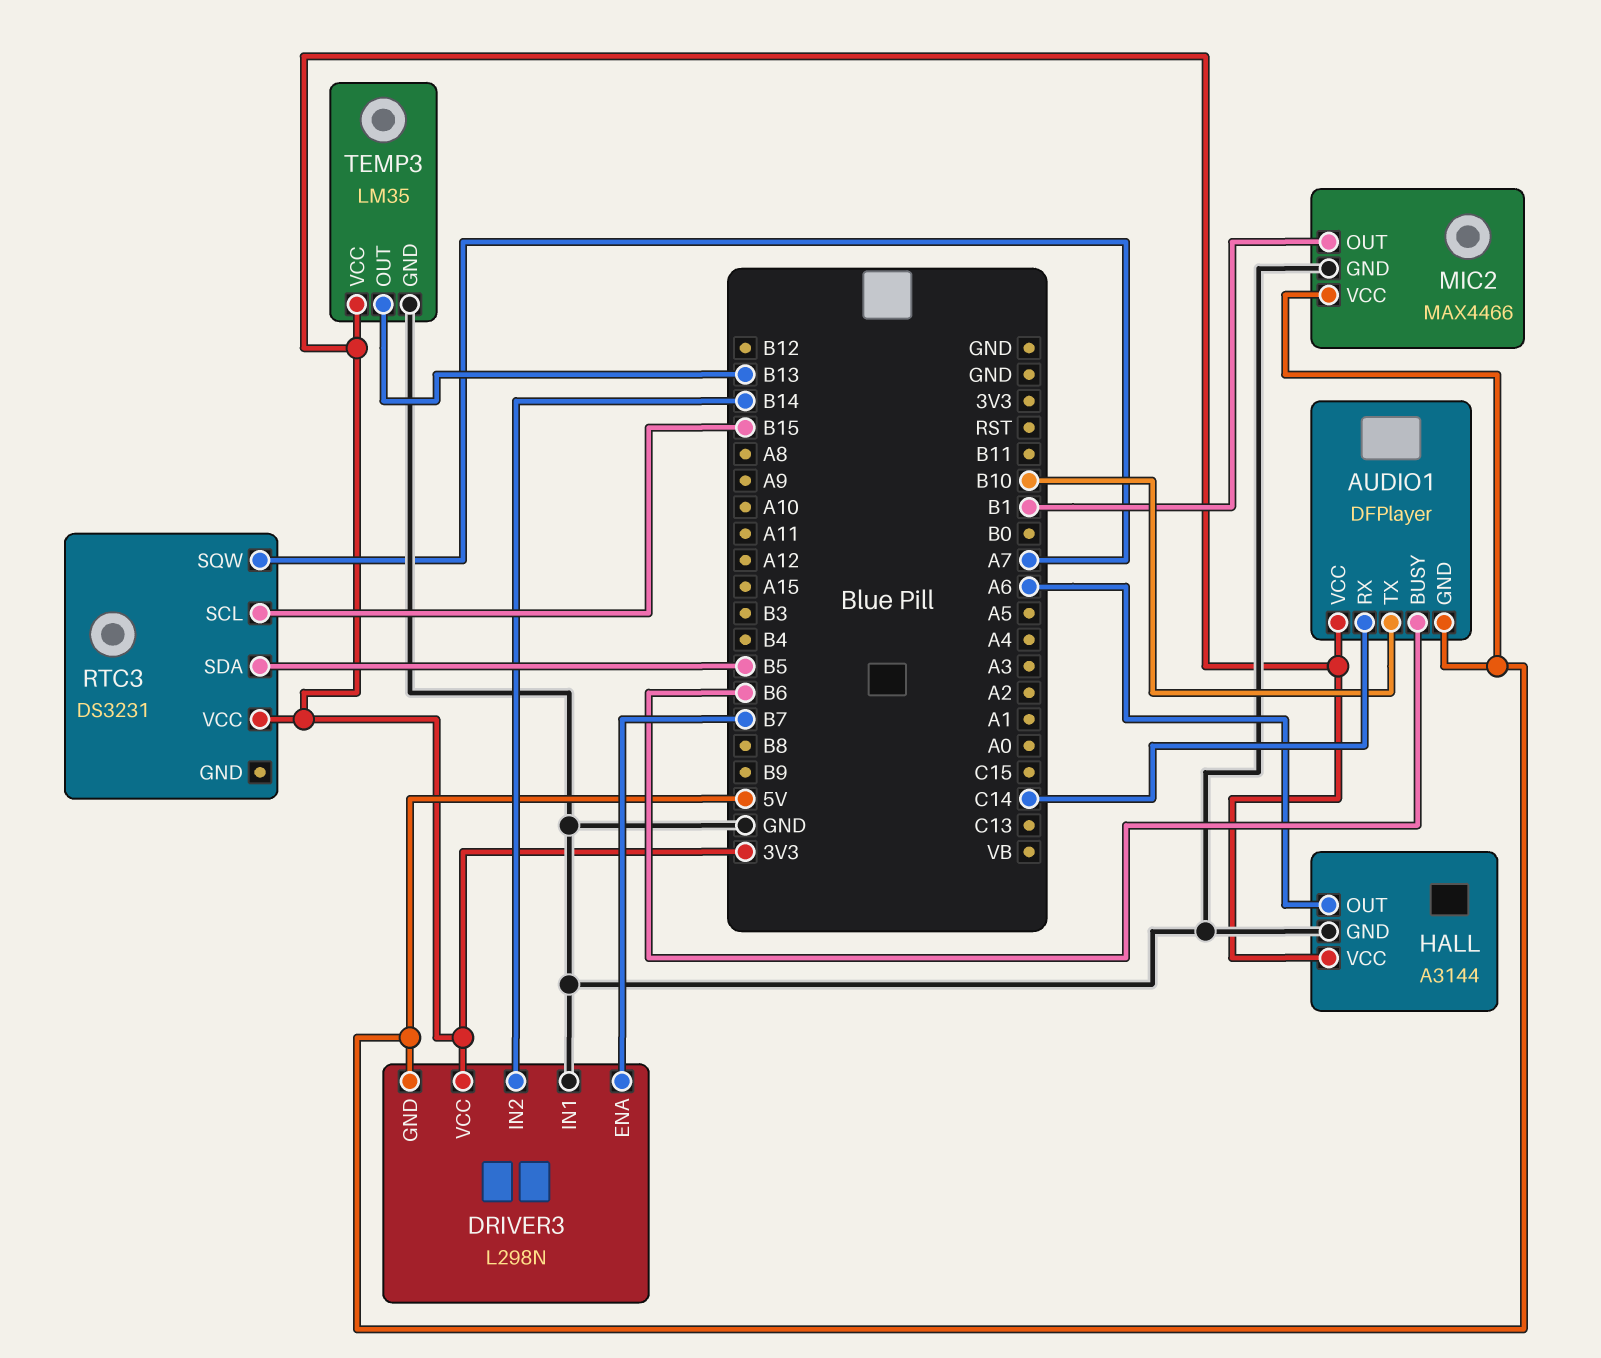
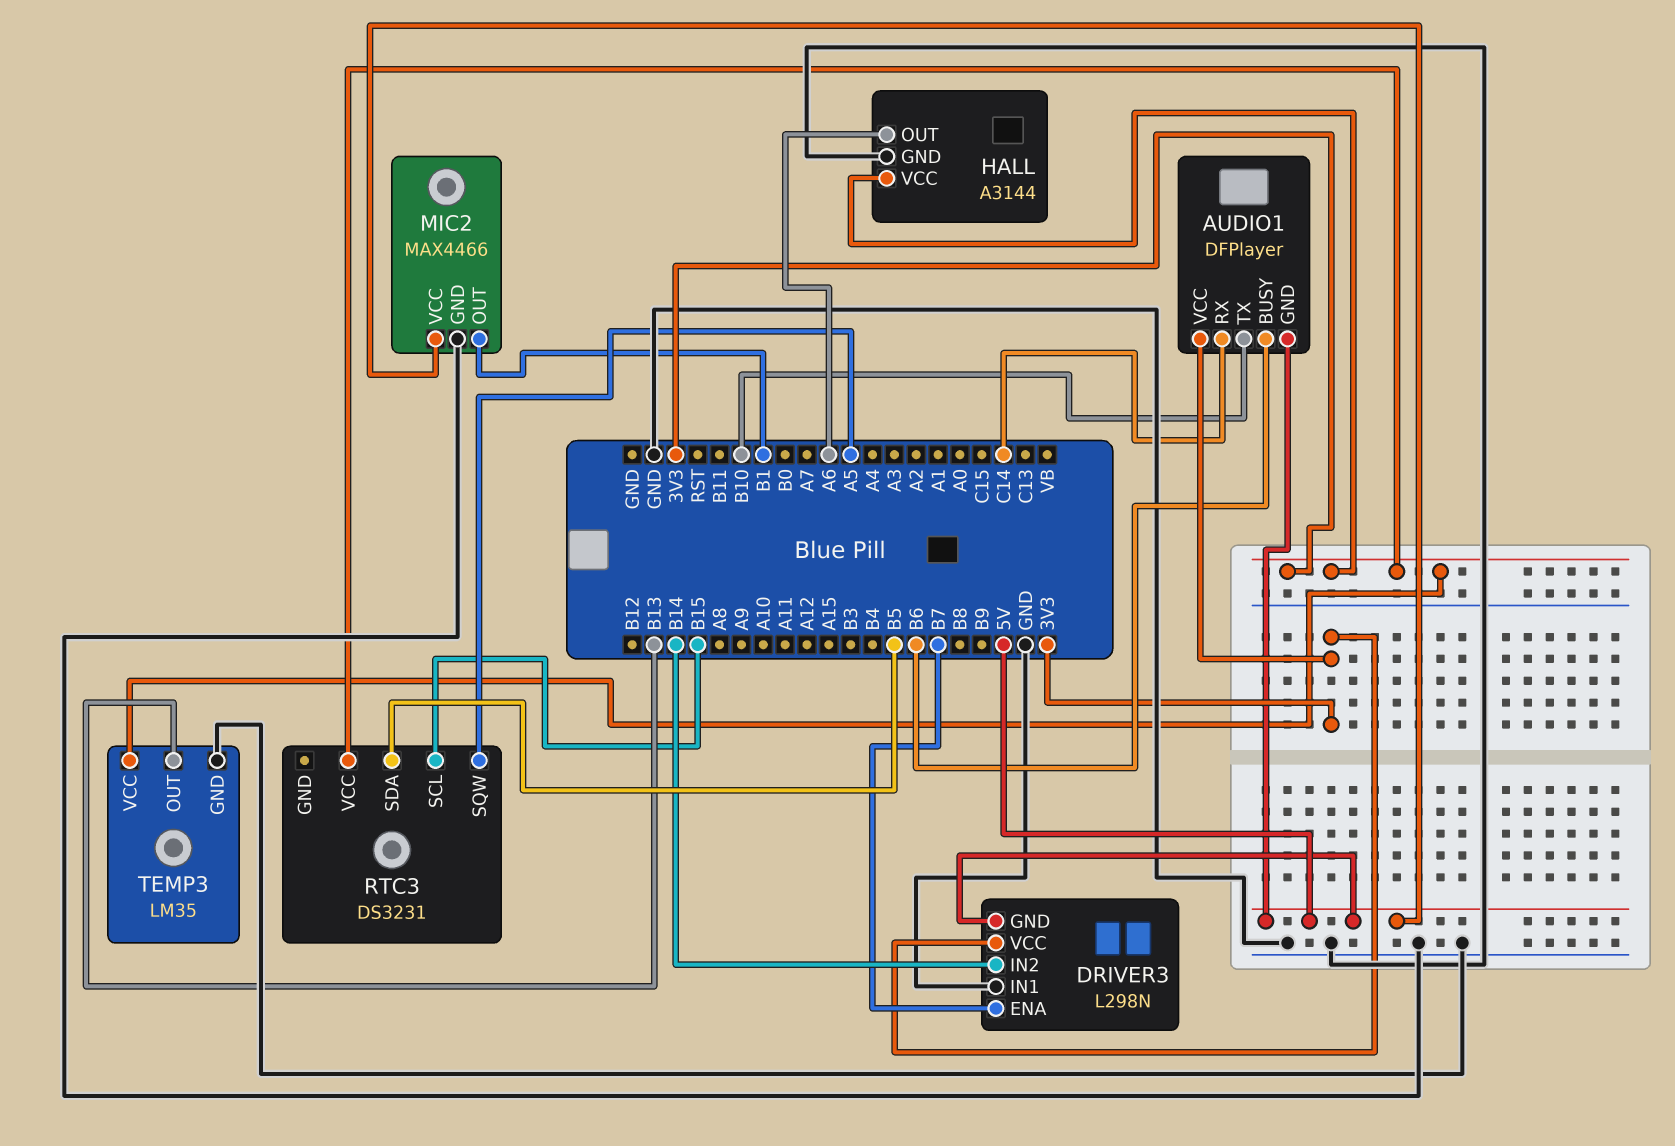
RTC3 pin SQW: A7 -> A5

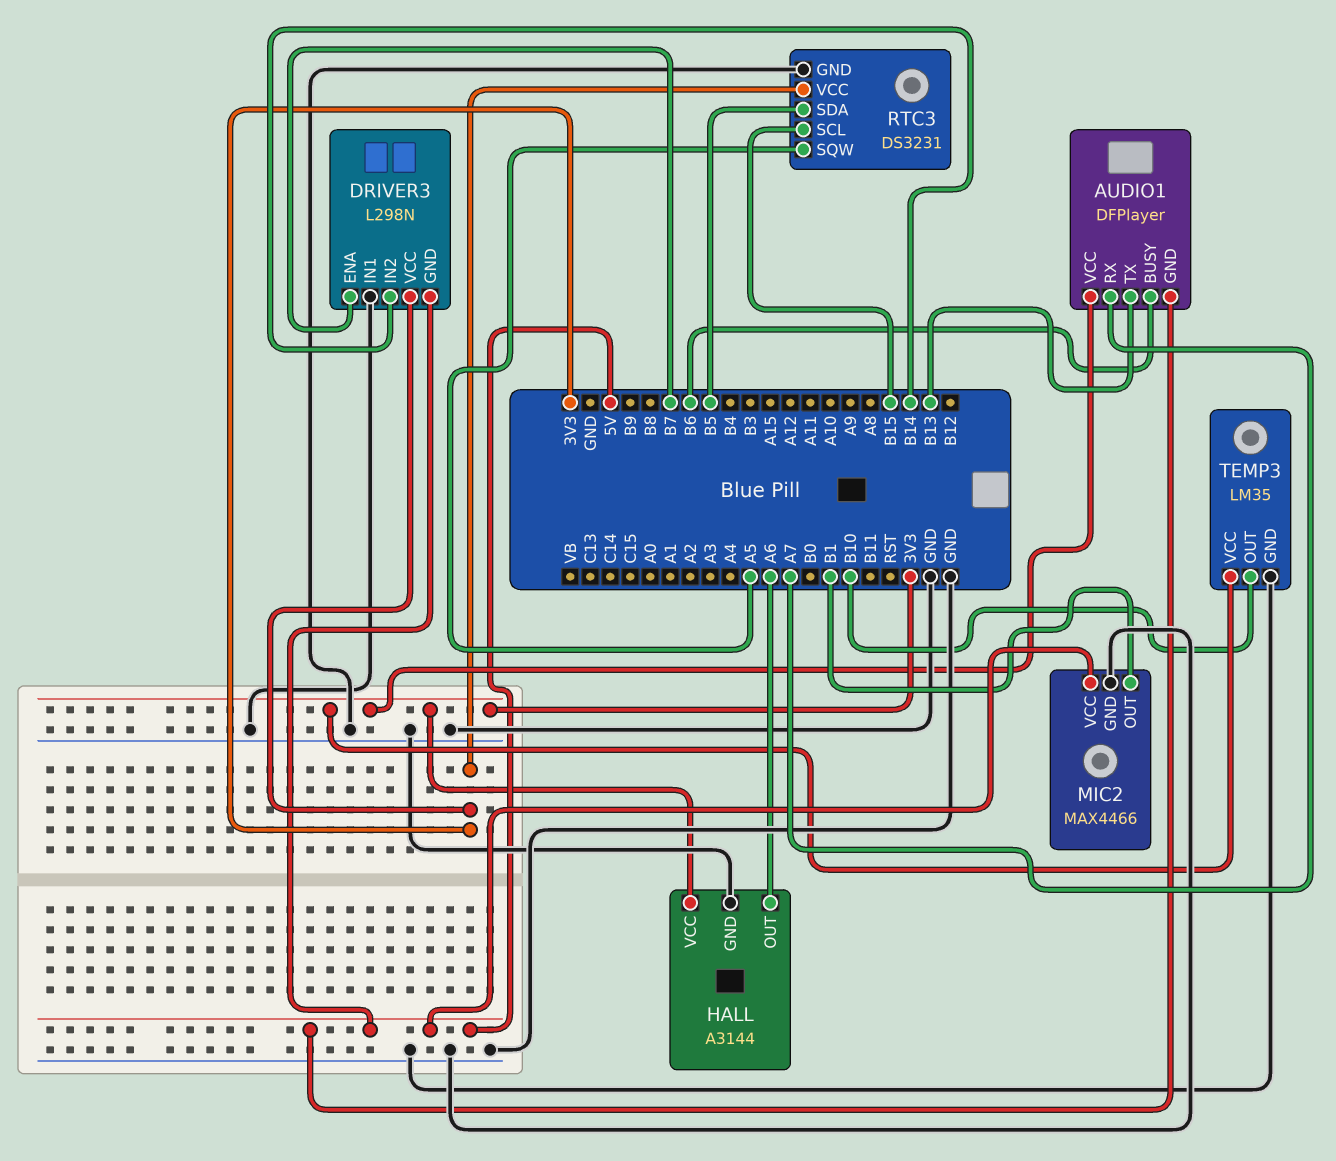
AUDIO1 pin RX: C14 -> A7
AUDIO1 pin TX: B10 -> B13
RTC3 pin GND: none -> GND
TEMP3 pin OUT: B13 -> B10

